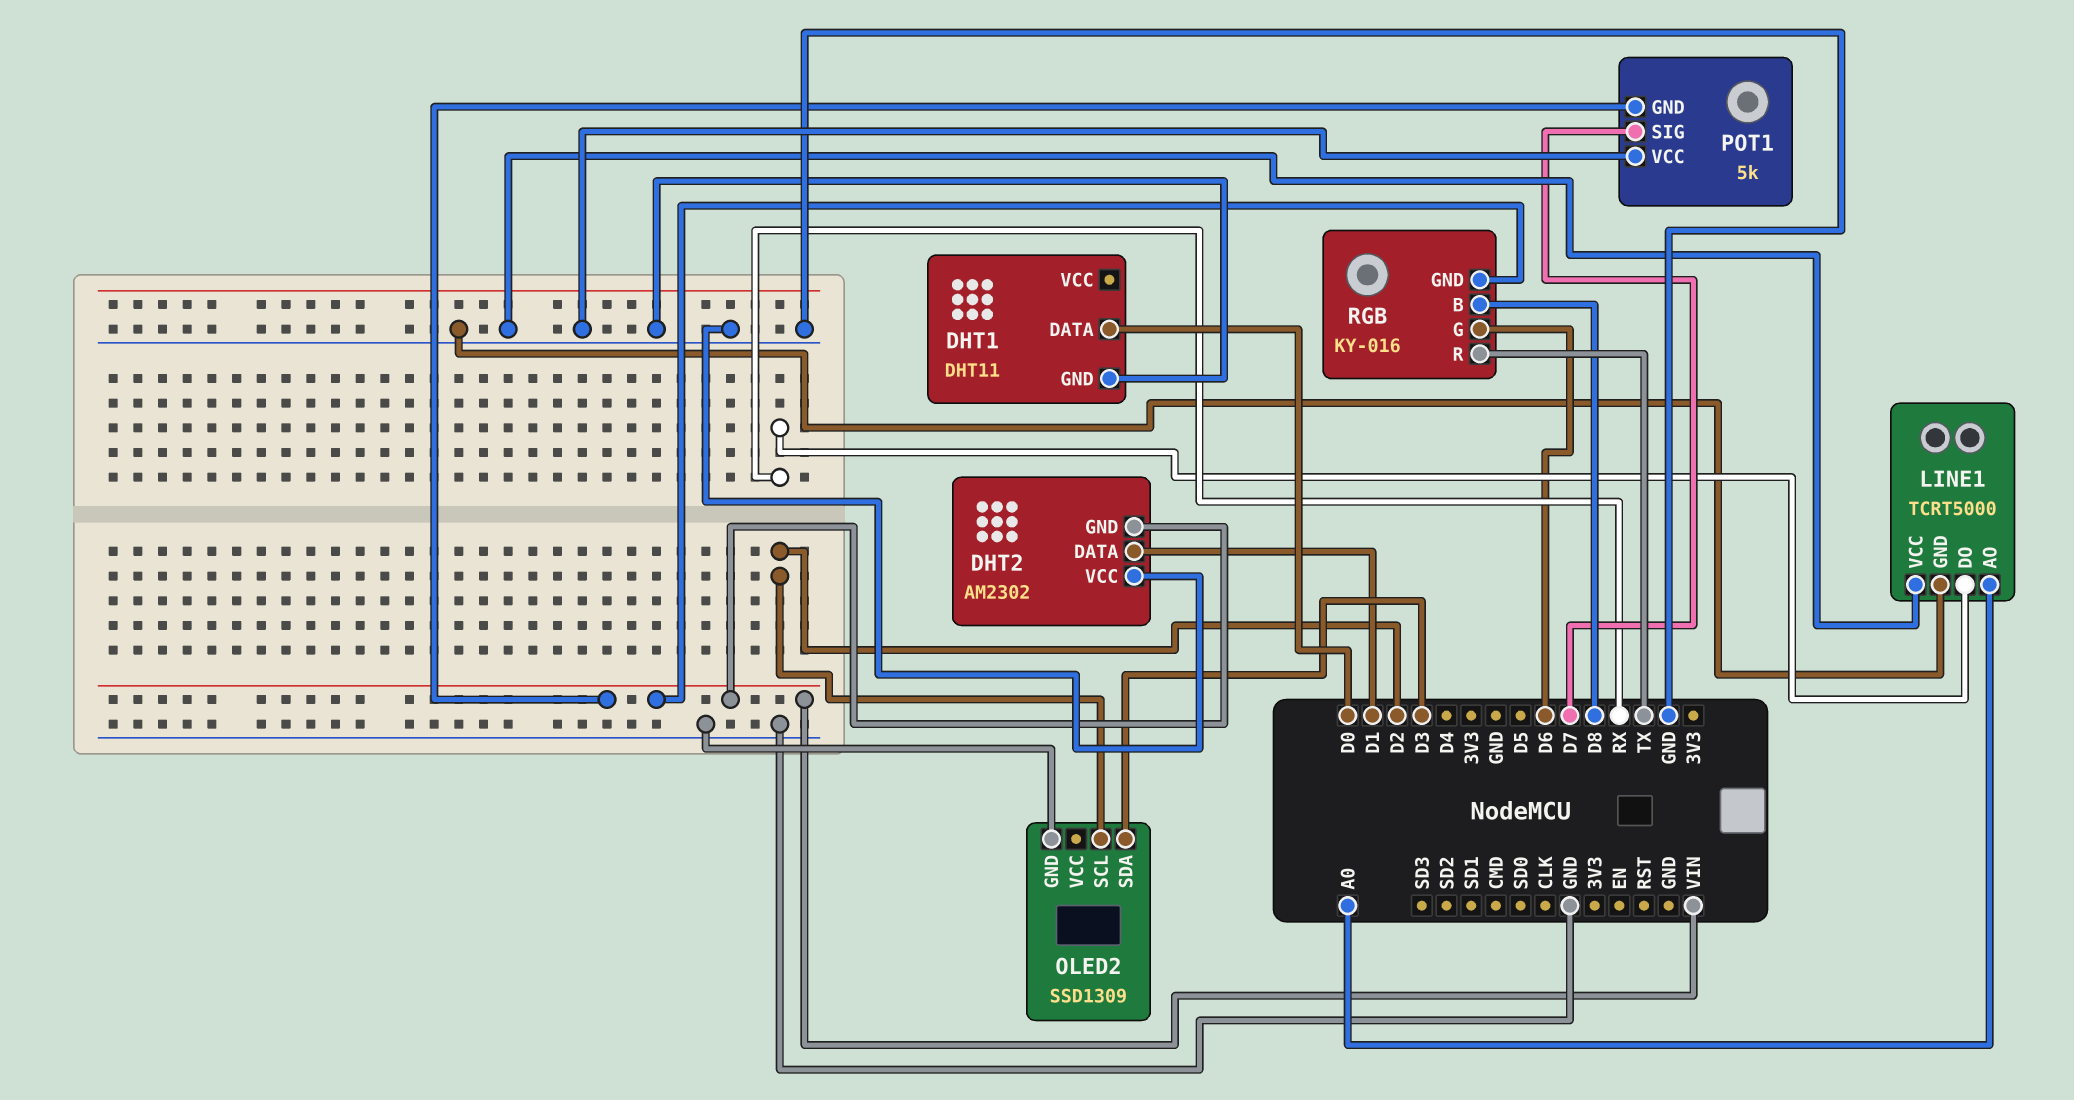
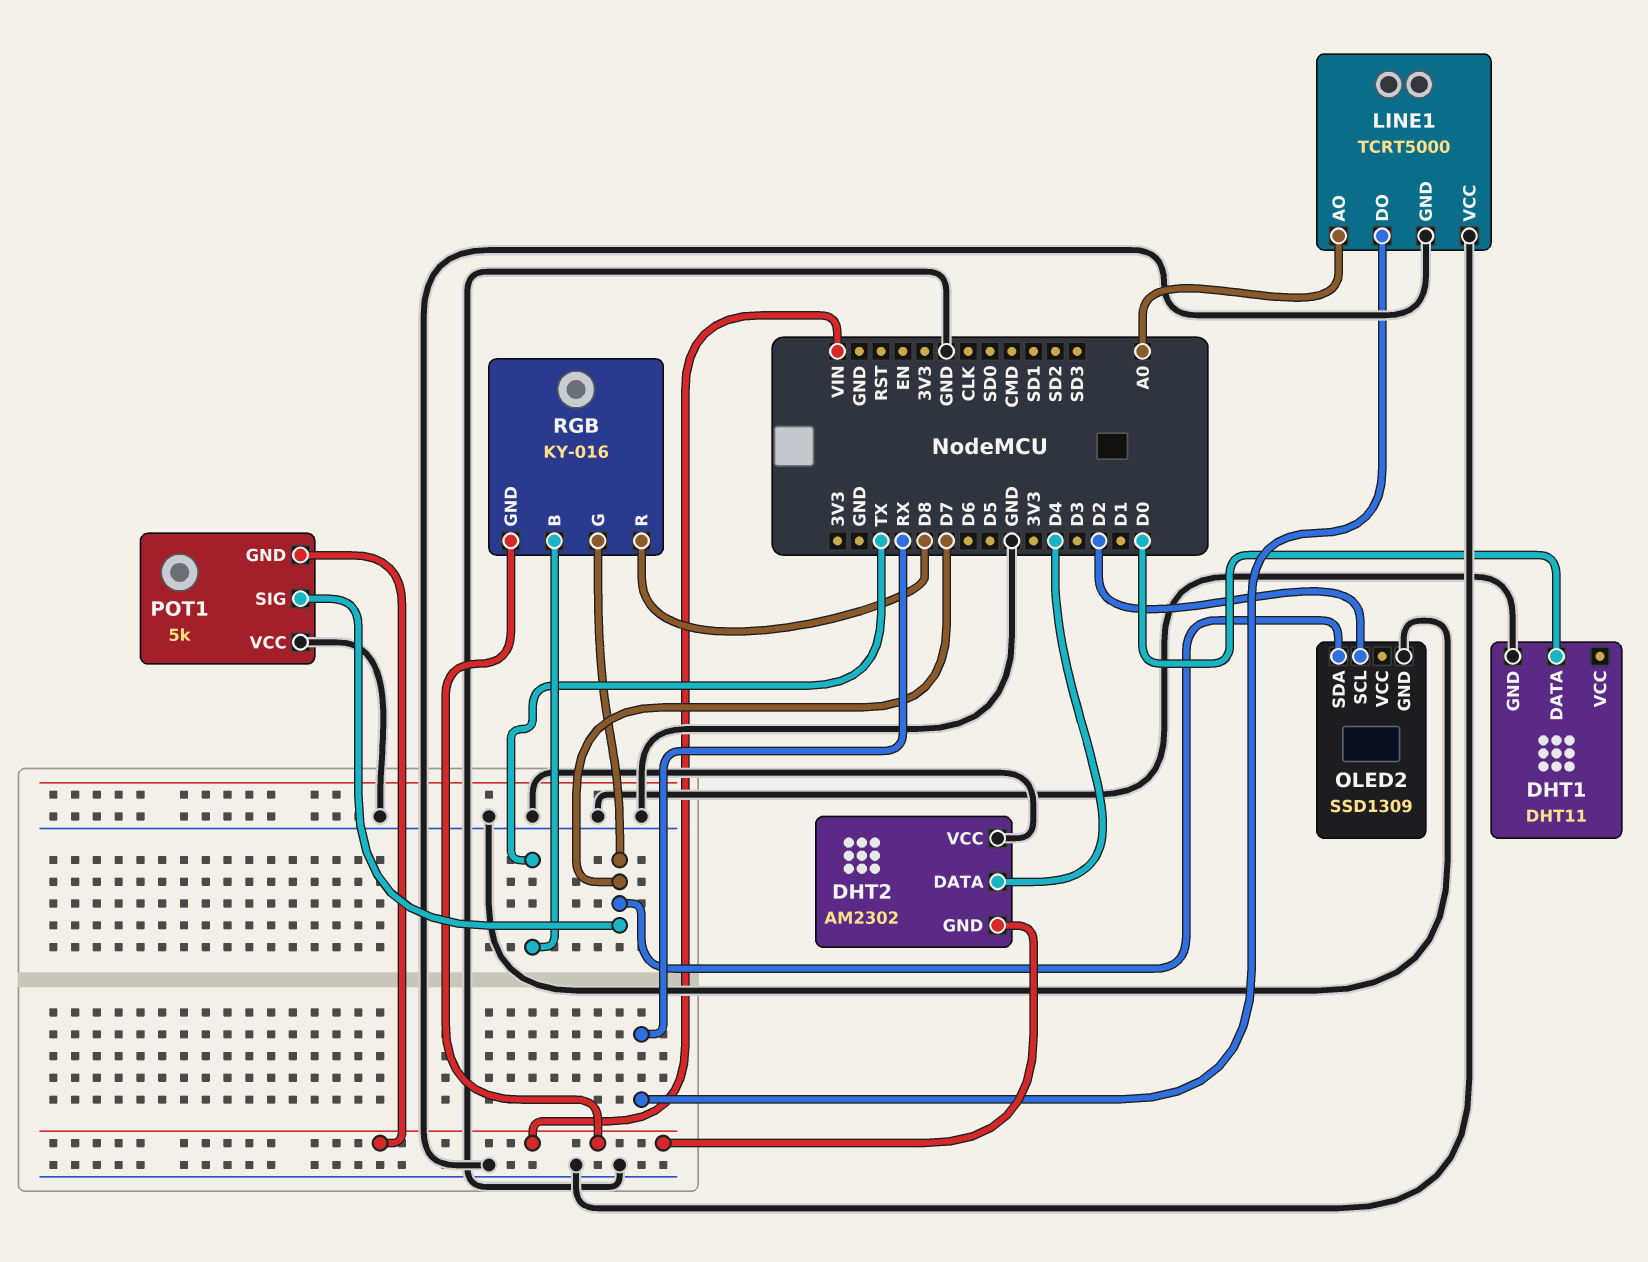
DHT2 pin DATA: D1 -> D4
OLED2 pin SDA: D3 -> D7
RGB pin B: D8 -> TX
RGB pin G: D6 -> D7
RGB pin R: TX -> D8

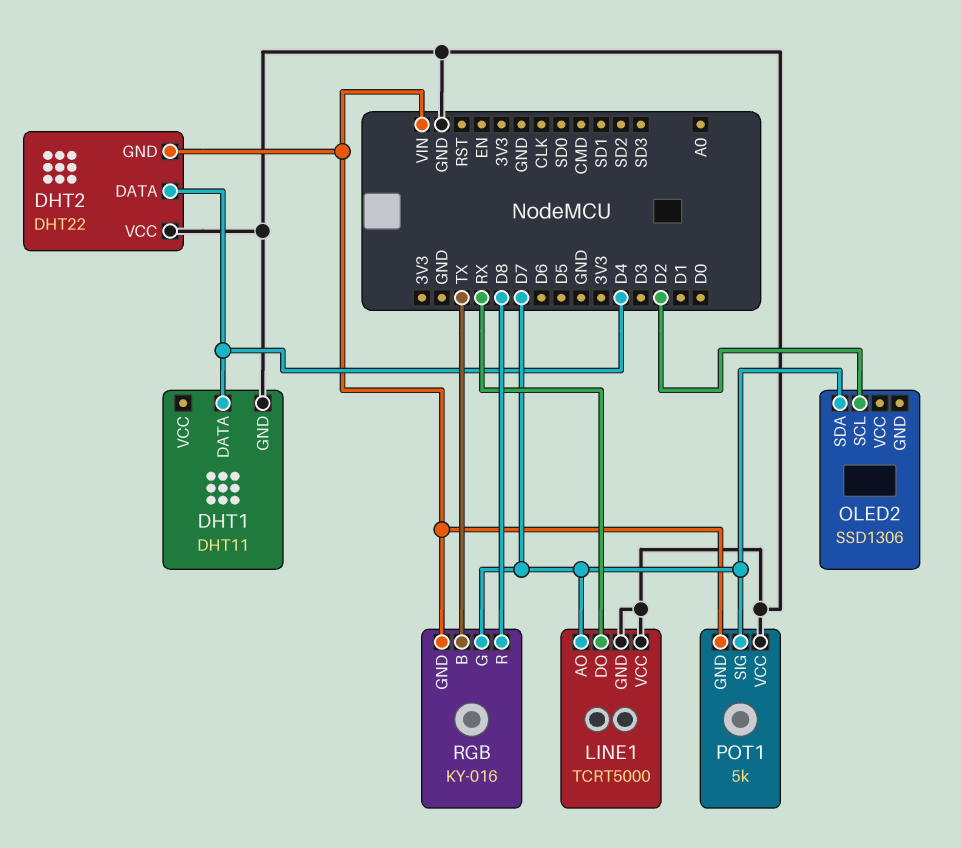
DHT1 pin DATA: D0 -> D4
DHT2: AM2302 -> DHT22
LINE1 pin AO: A0 -> D7
OLED2: SSD1309 -> SSD1306
OLED2 pin GND: GND -> none

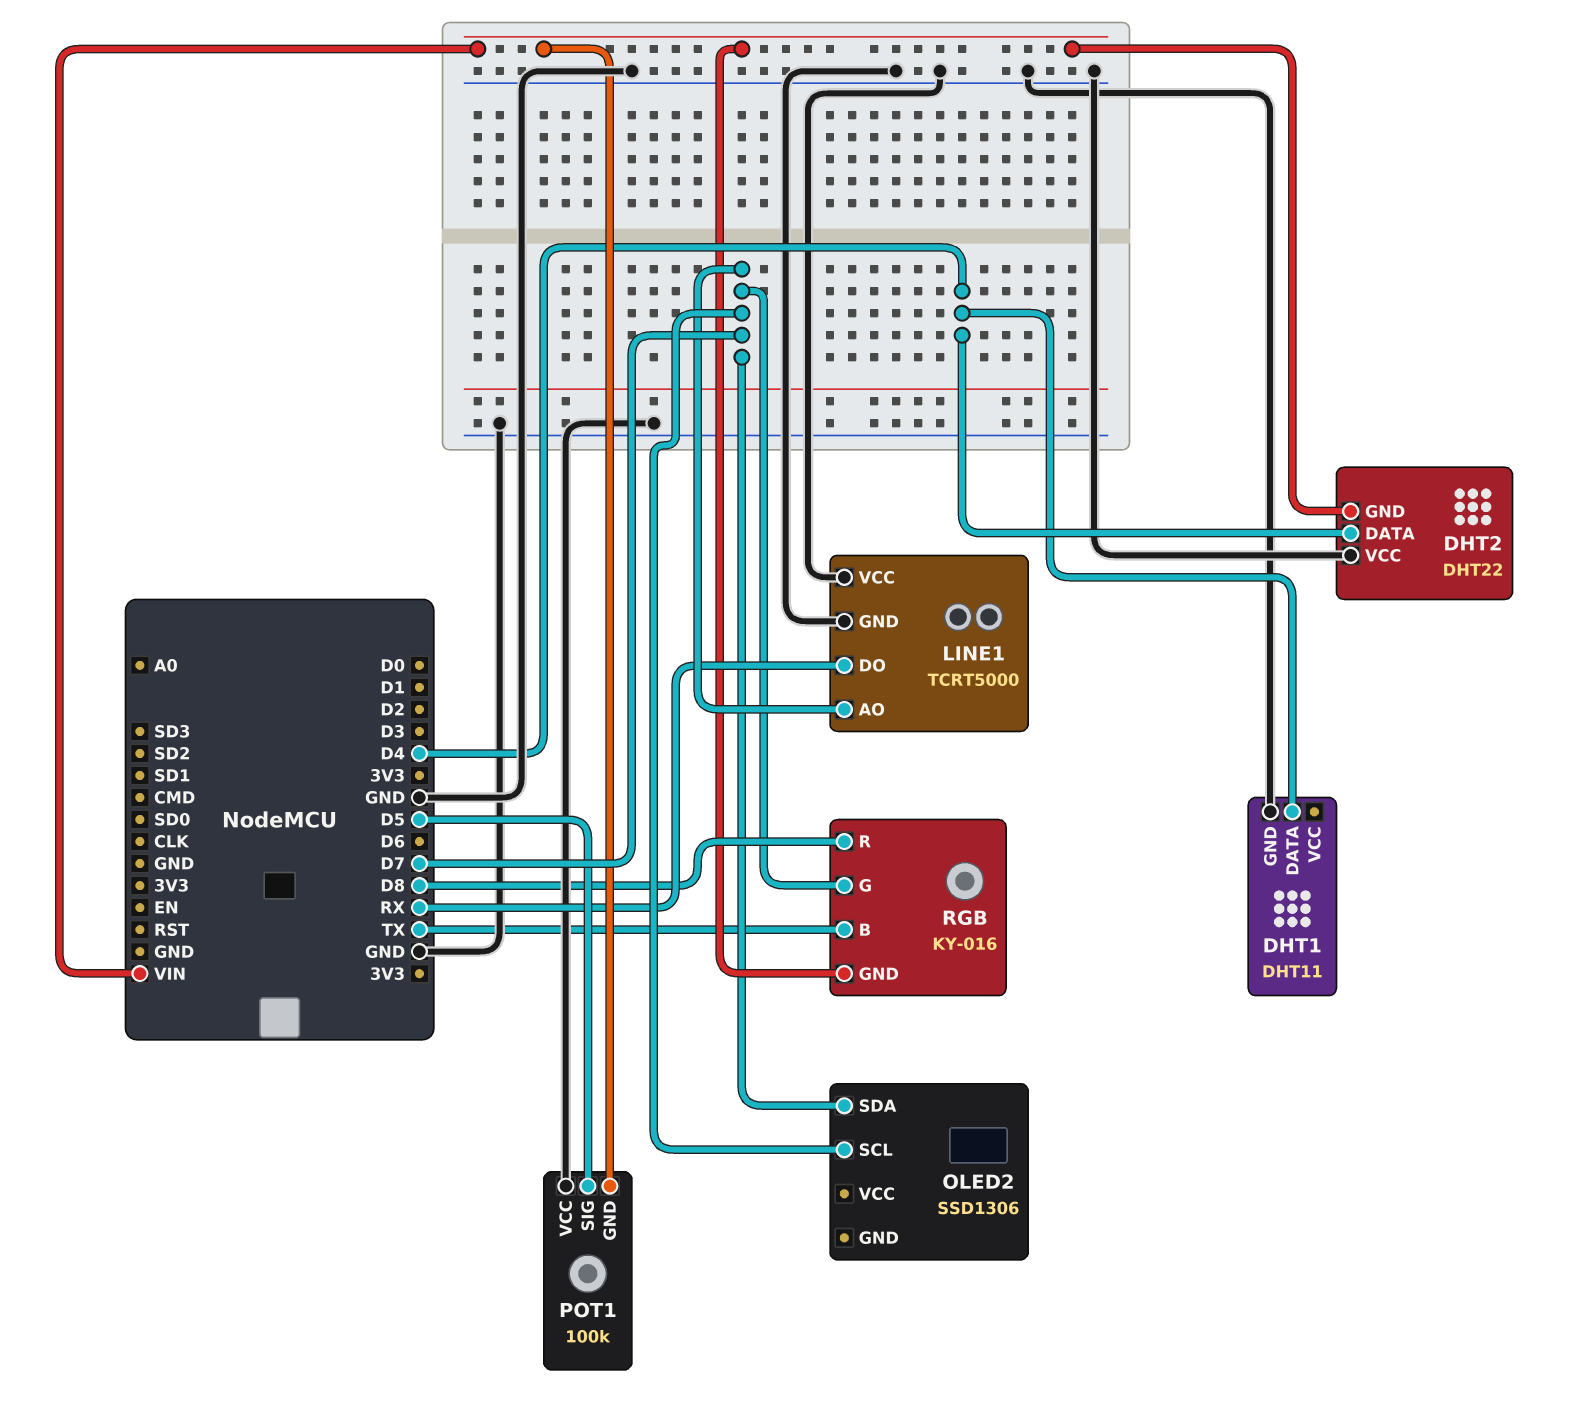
OLED2 pin SCL: D2 -> D7
POT1: 5k -> 100k
POT1 pin SIG: D7 -> D5

